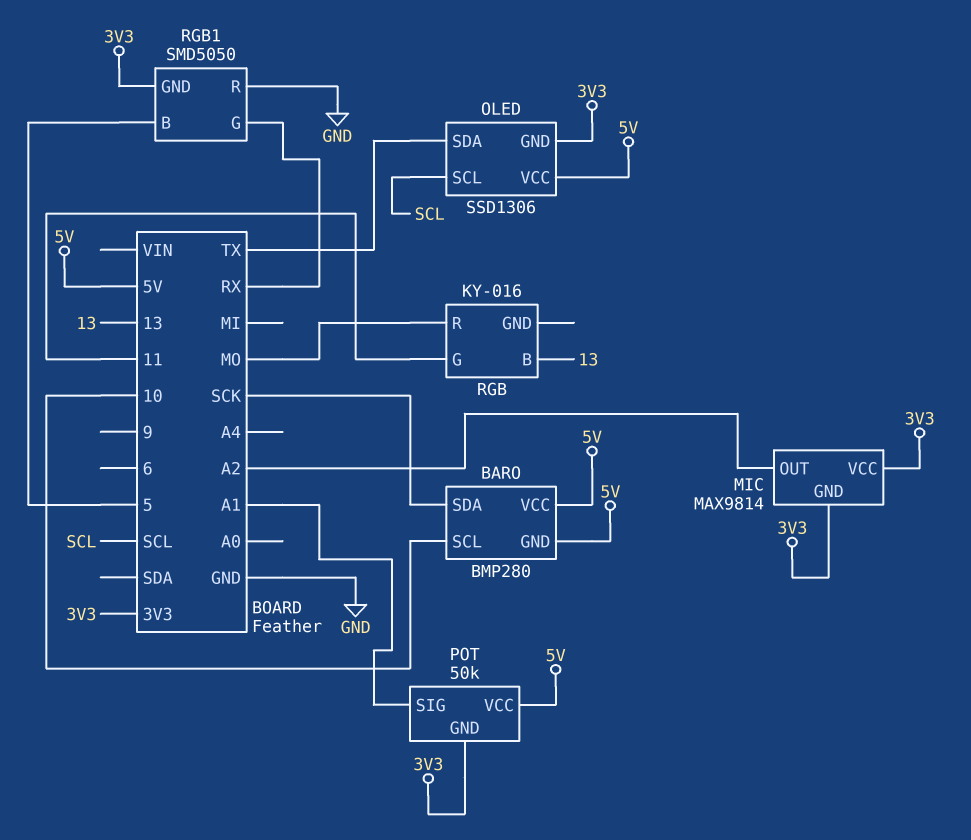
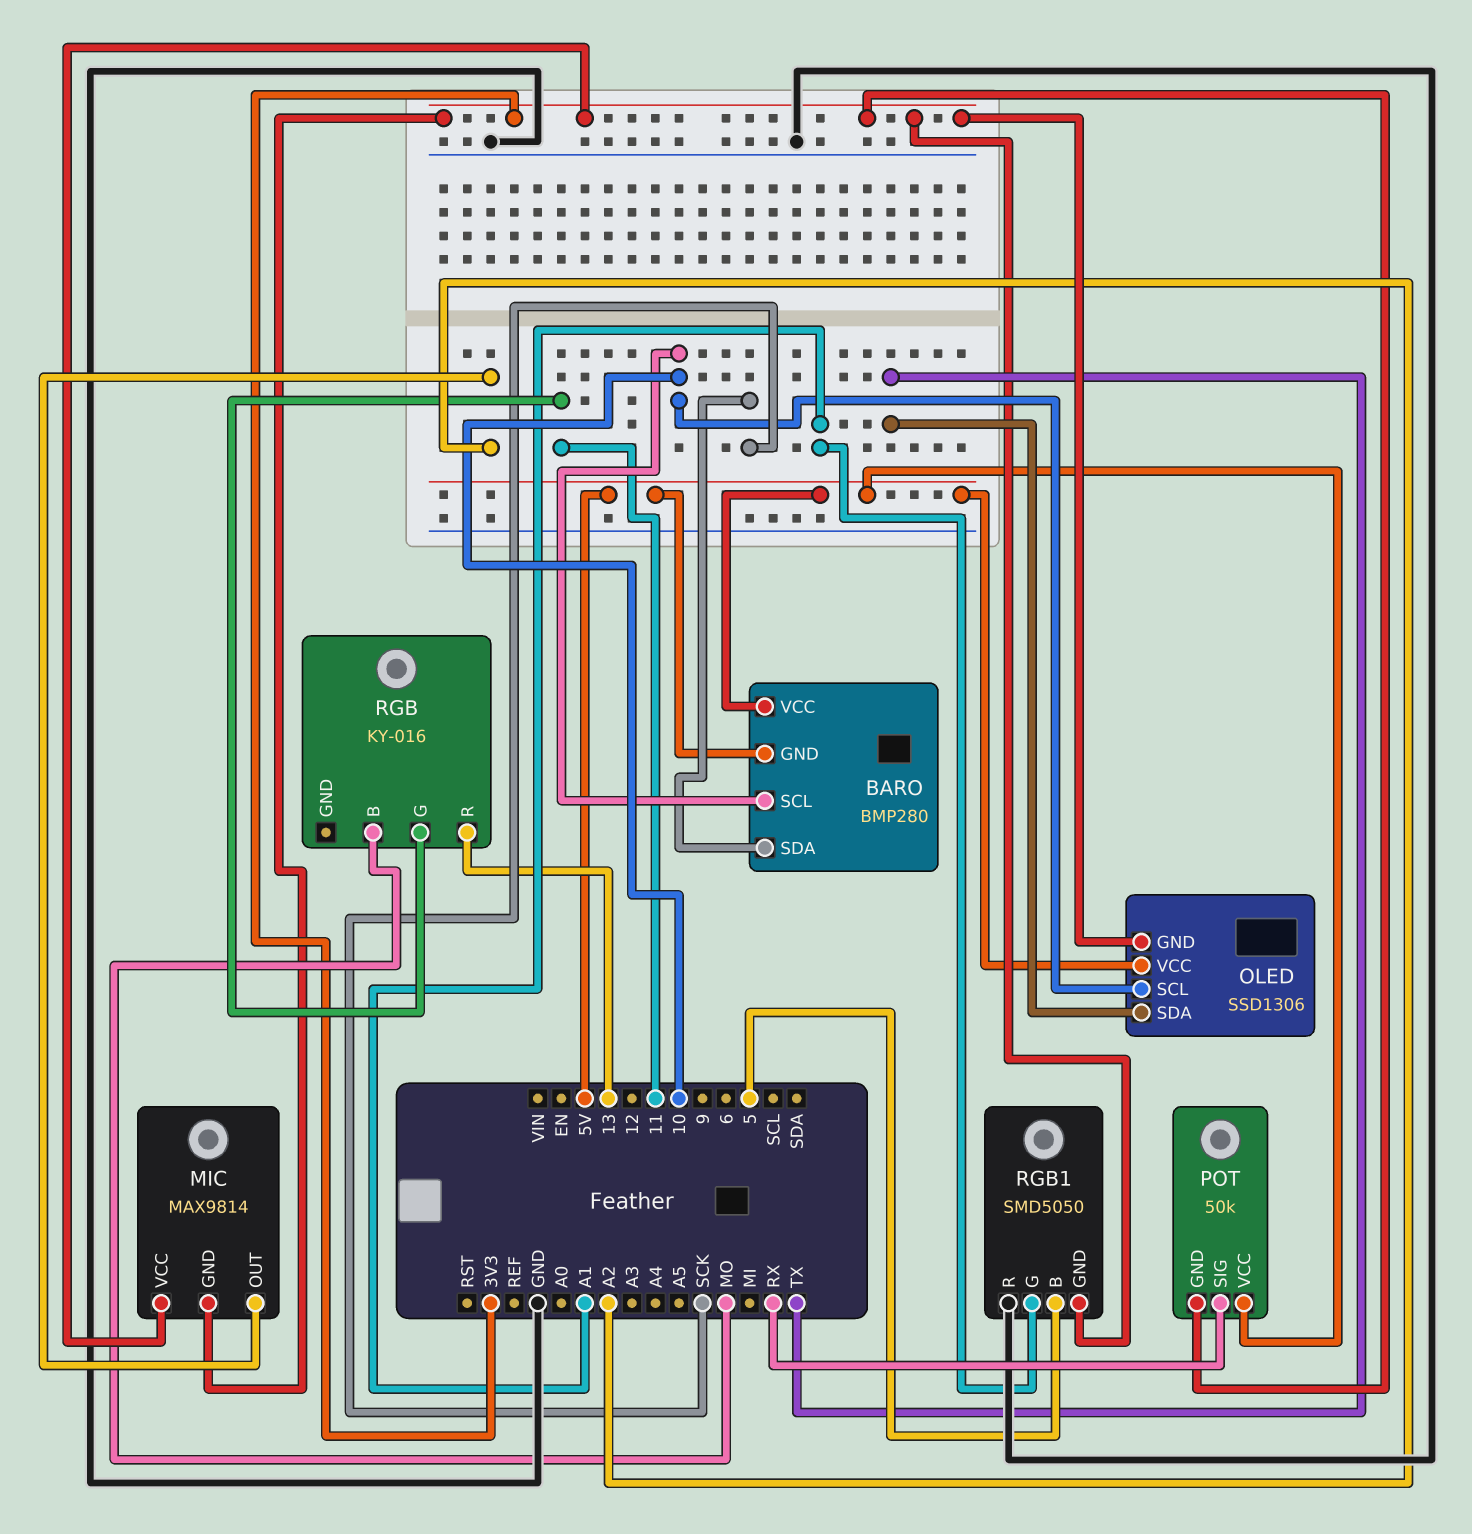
OLED pin SCL: SCL -> 10
POT pin SIG: A1 -> RX
RGB pin B: 13 -> MO
RGB pin R: MO -> 13
RGB1 pin G: RX -> A1

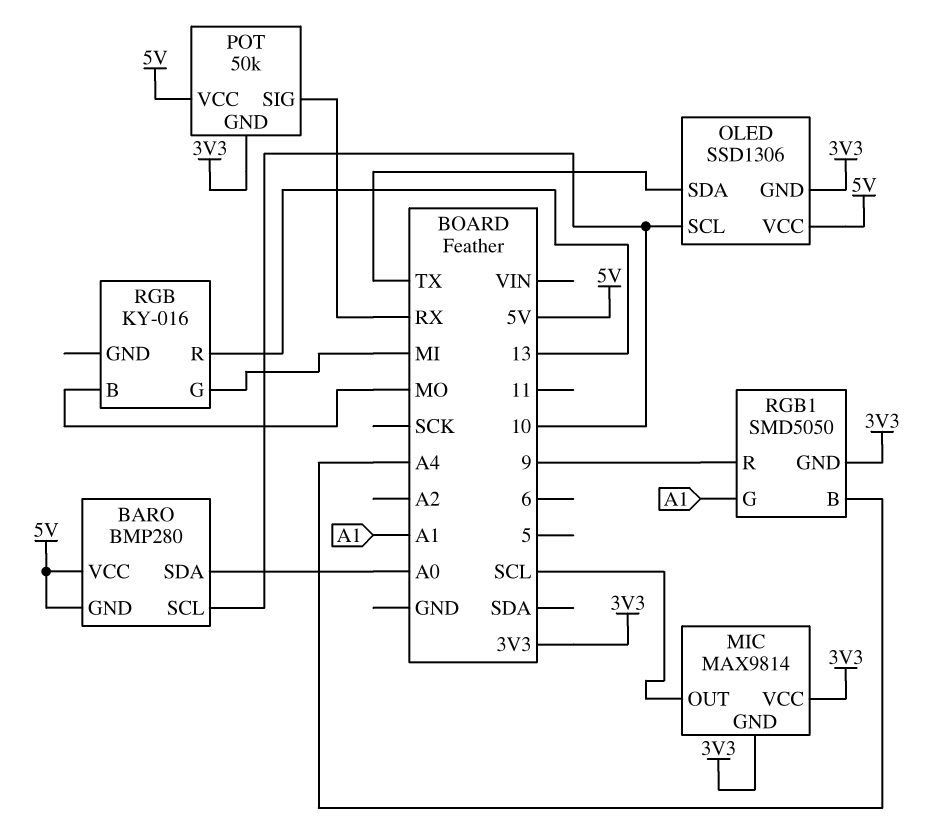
BARO pin SDA: SCK -> A0
MIC pin OUT: A2 -> SCL
RGB pin G: 11 -> MI
RGB1 pin B: 5 -> A4
RGB1 pin R: GND -> 9

